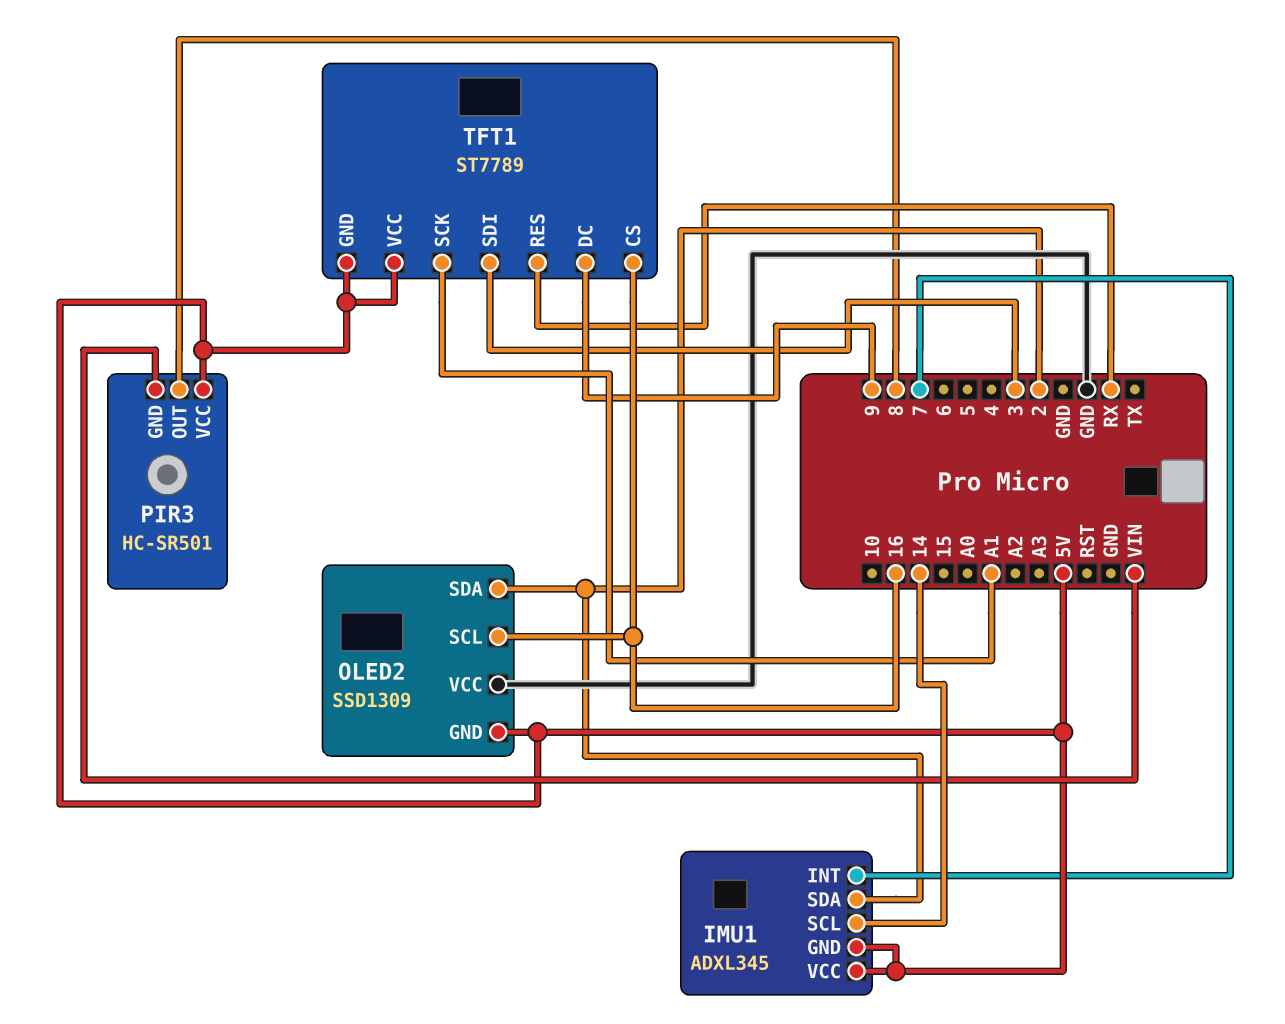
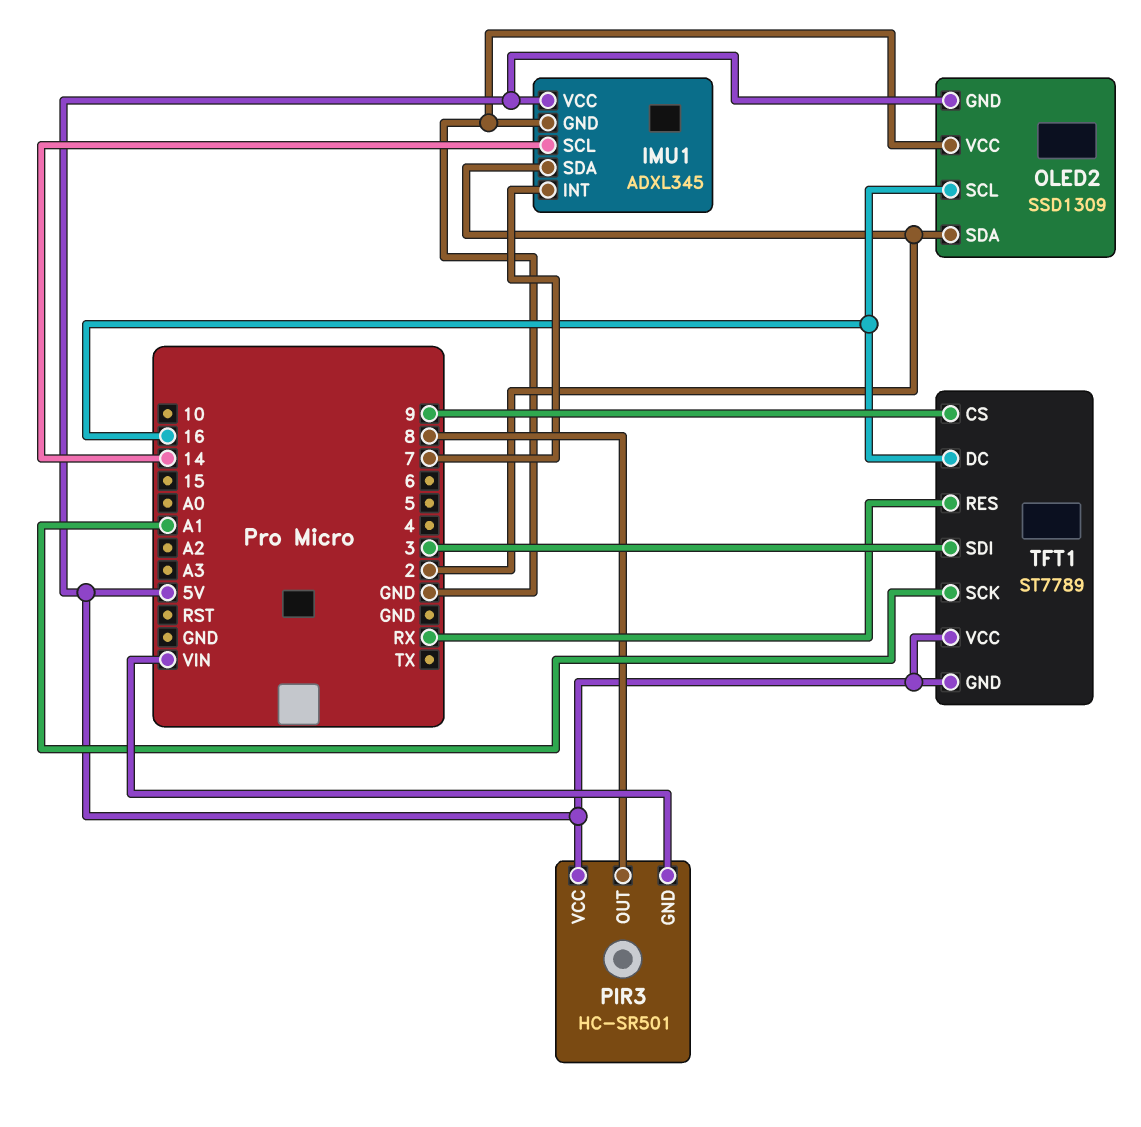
IMU1 pin GND: 5V -> GND
TFT1 pin CS: 16 -> 9
TFT1 pin DC: 9 -> 16

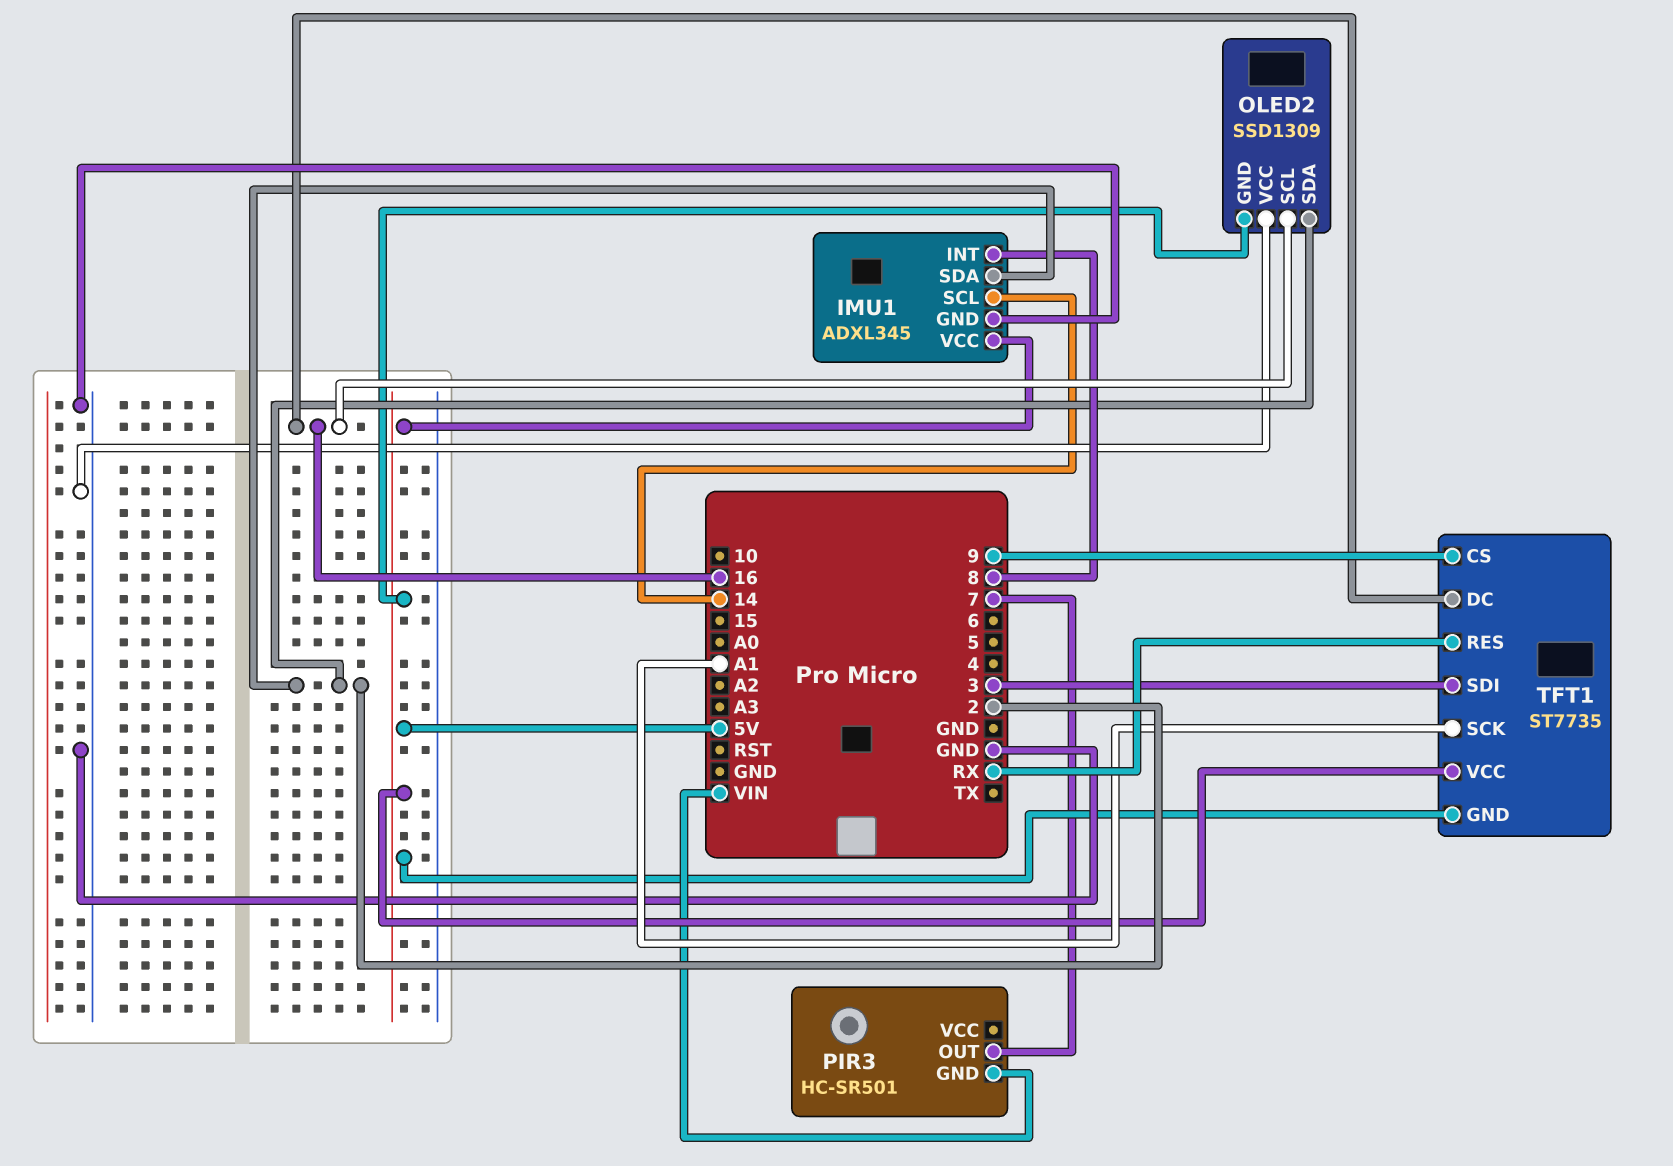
IMU1 pin INT: 7 -> 8
PIR3 pin OUT: 8 -> 7
PIR3 pin VCC: 5V -> none
TFT1: ST7789 -> ST7735

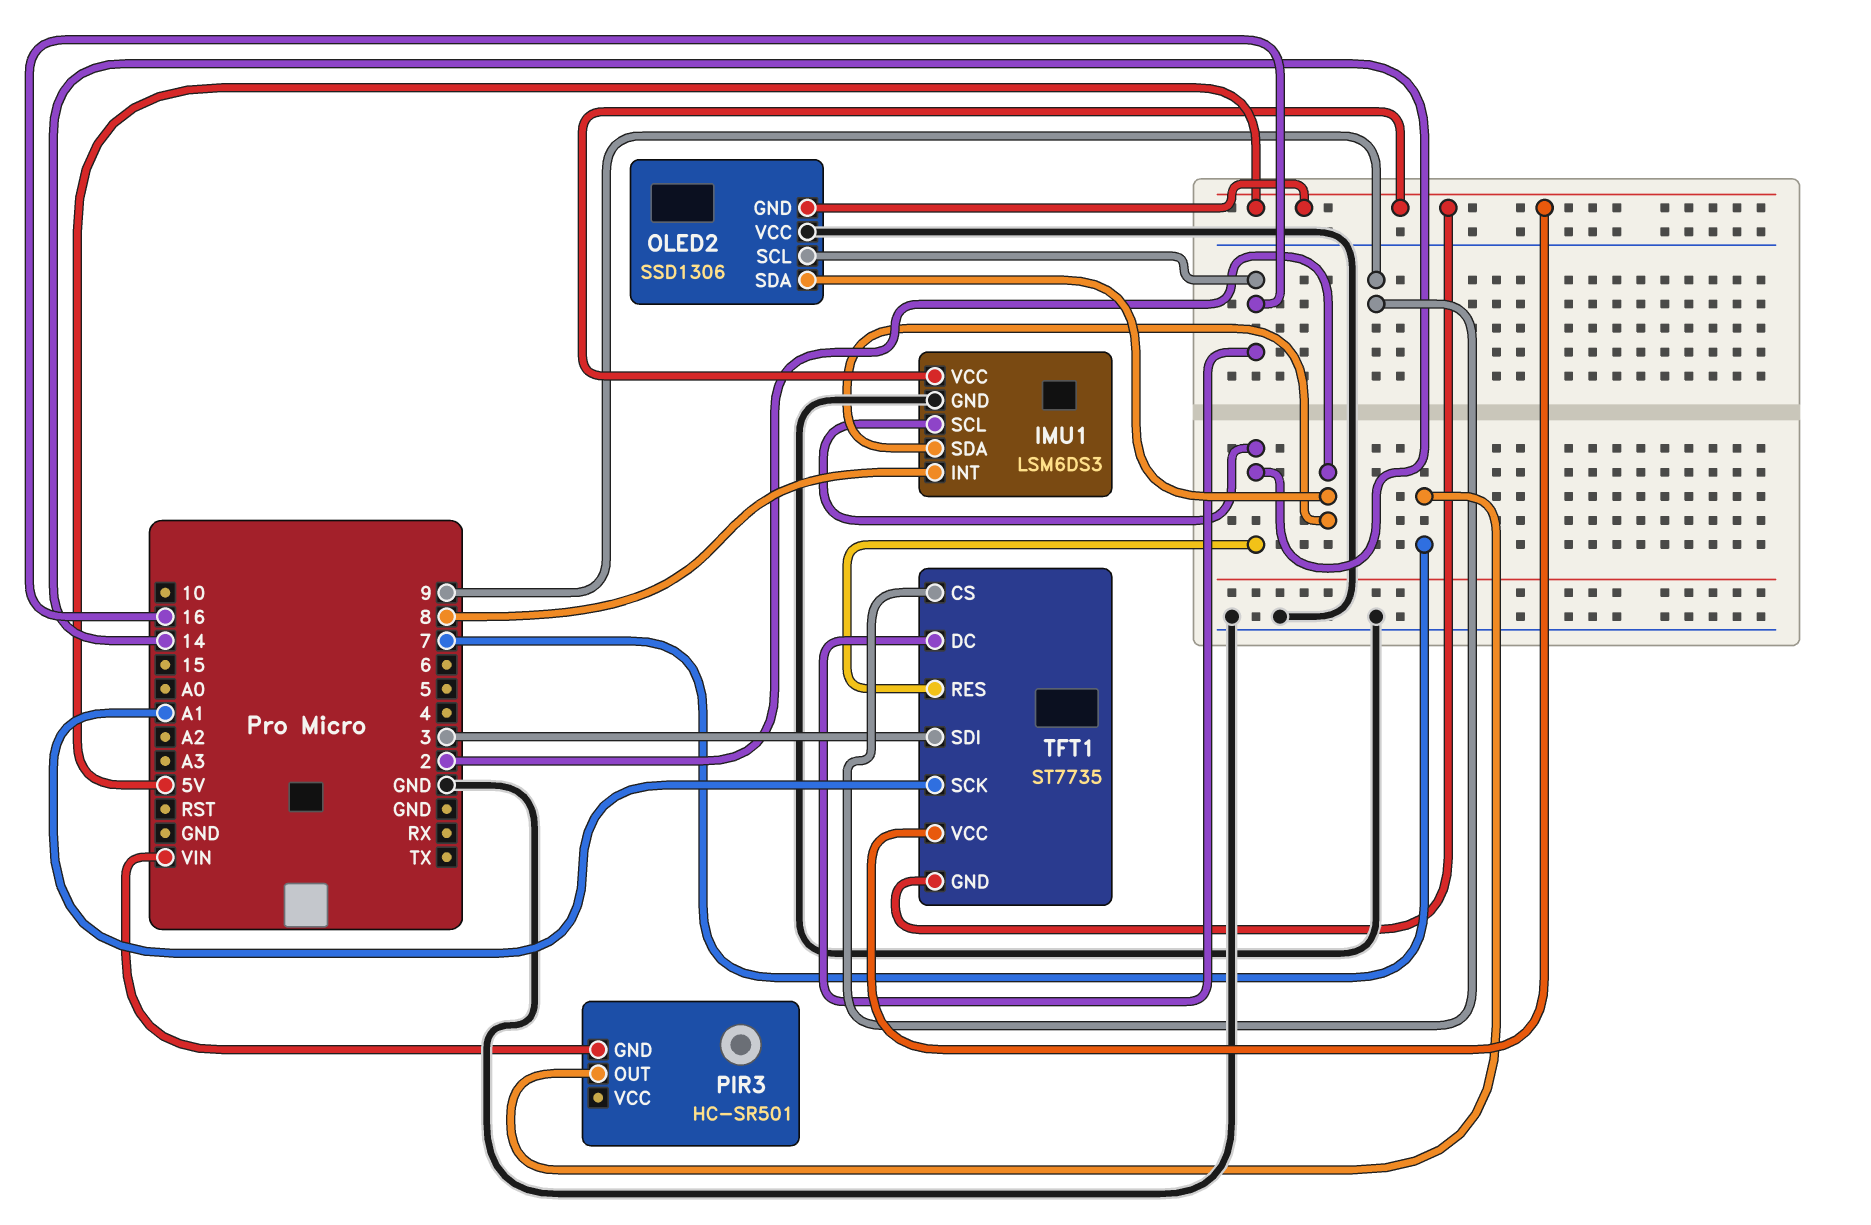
IMU1: ADXL345 -> LSM6DS3
OLED2: SSD1309 -> SSD1306
TFT1 pin RES: RX -> 14

